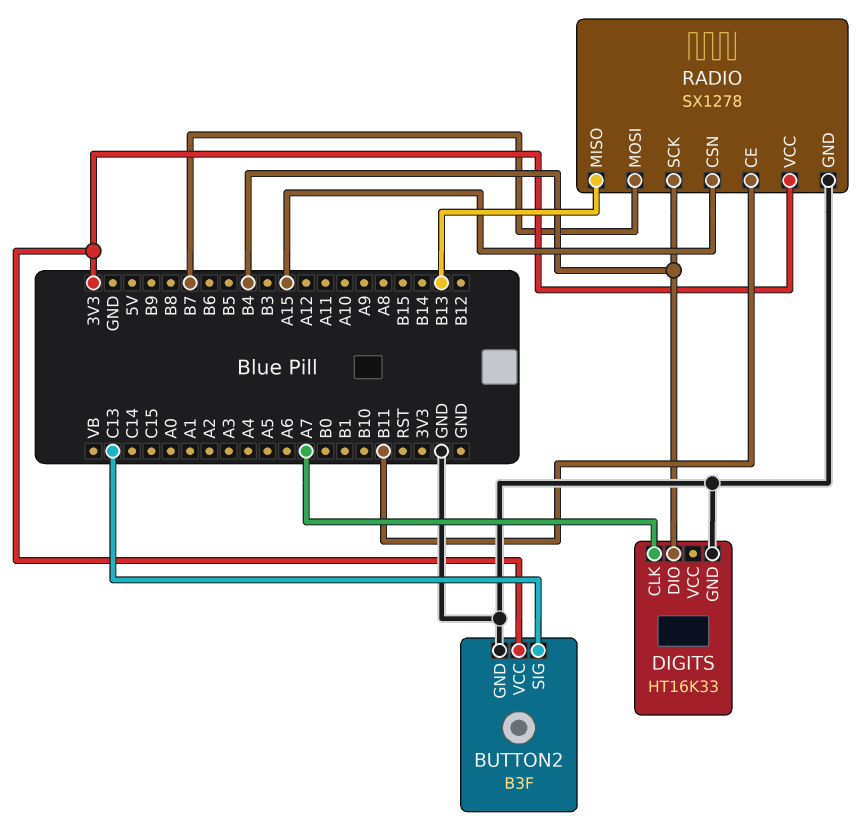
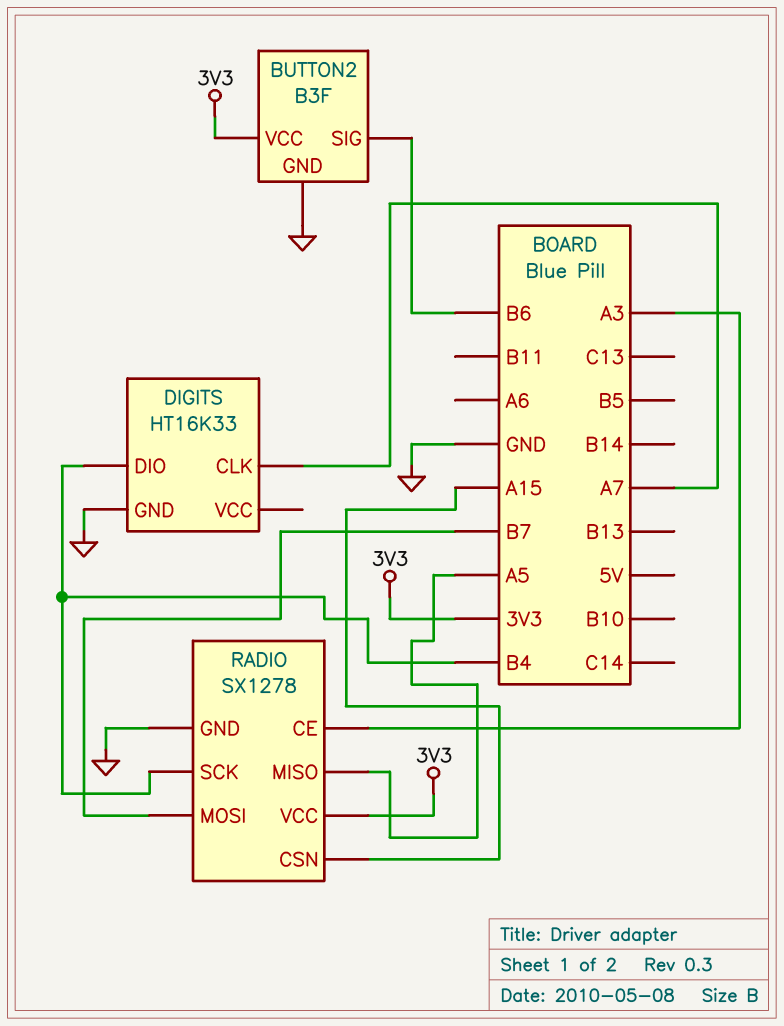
BUTTON2 pin SIG: C13 -> B6
RADIO pin CE: B11 -> A3
RADIO pin MISO: B13 -> A5

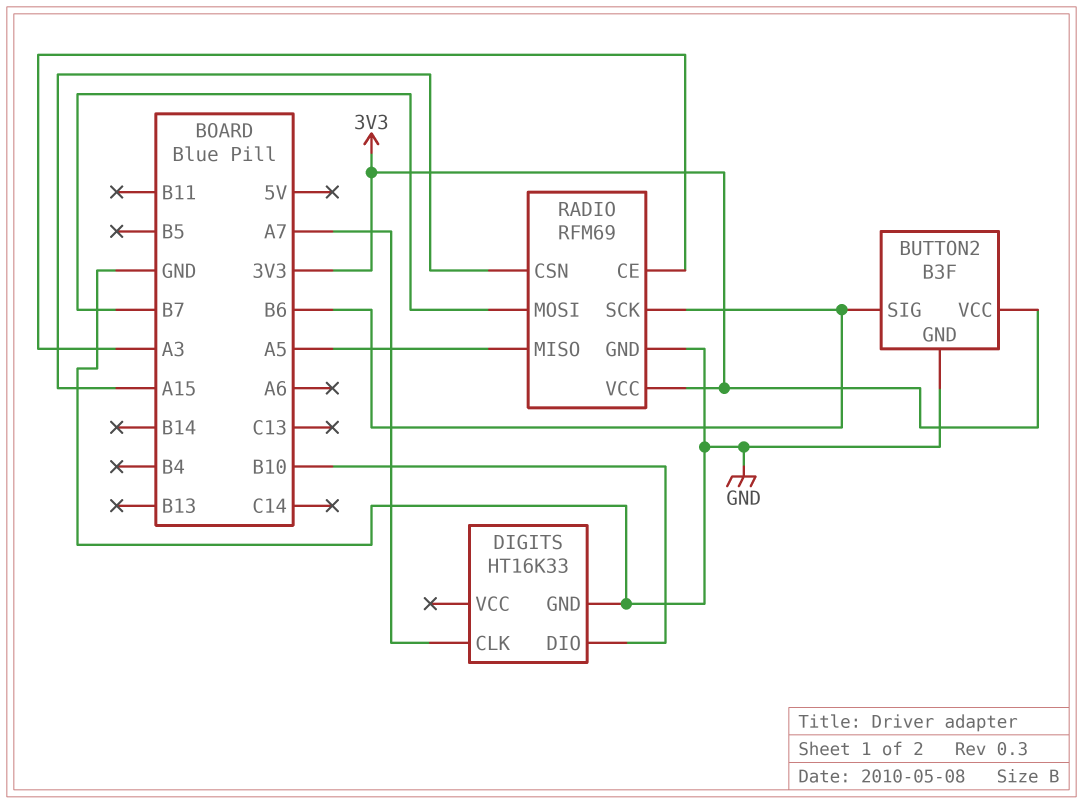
DIGITS pin DIO: B4 -> B10
RADIO: SX1278 -> RFM69
RADIO pin SCK: B4 -> B6

